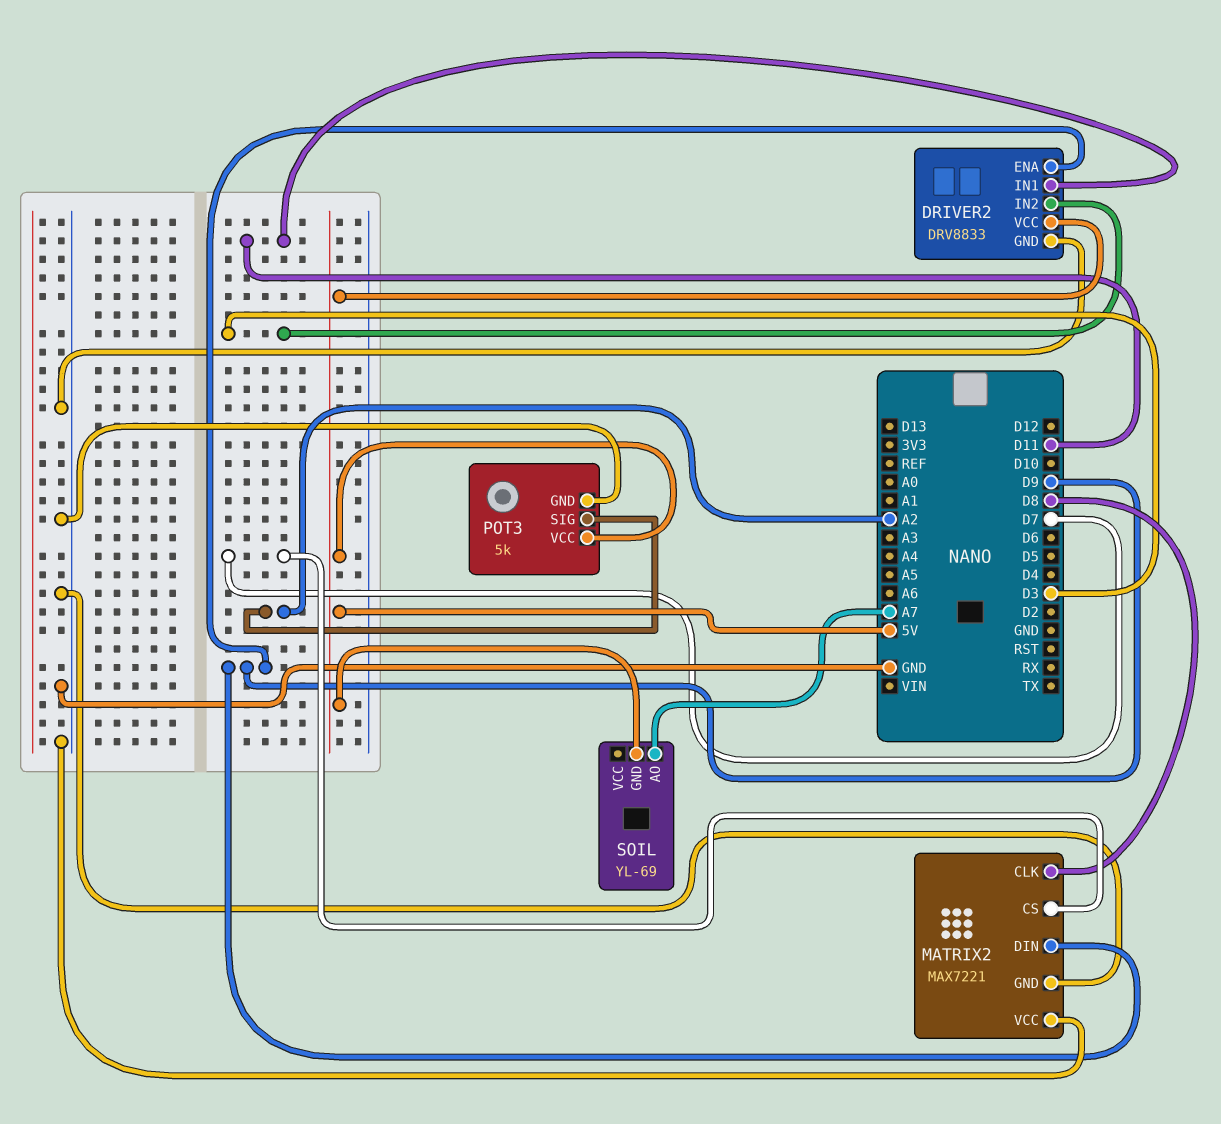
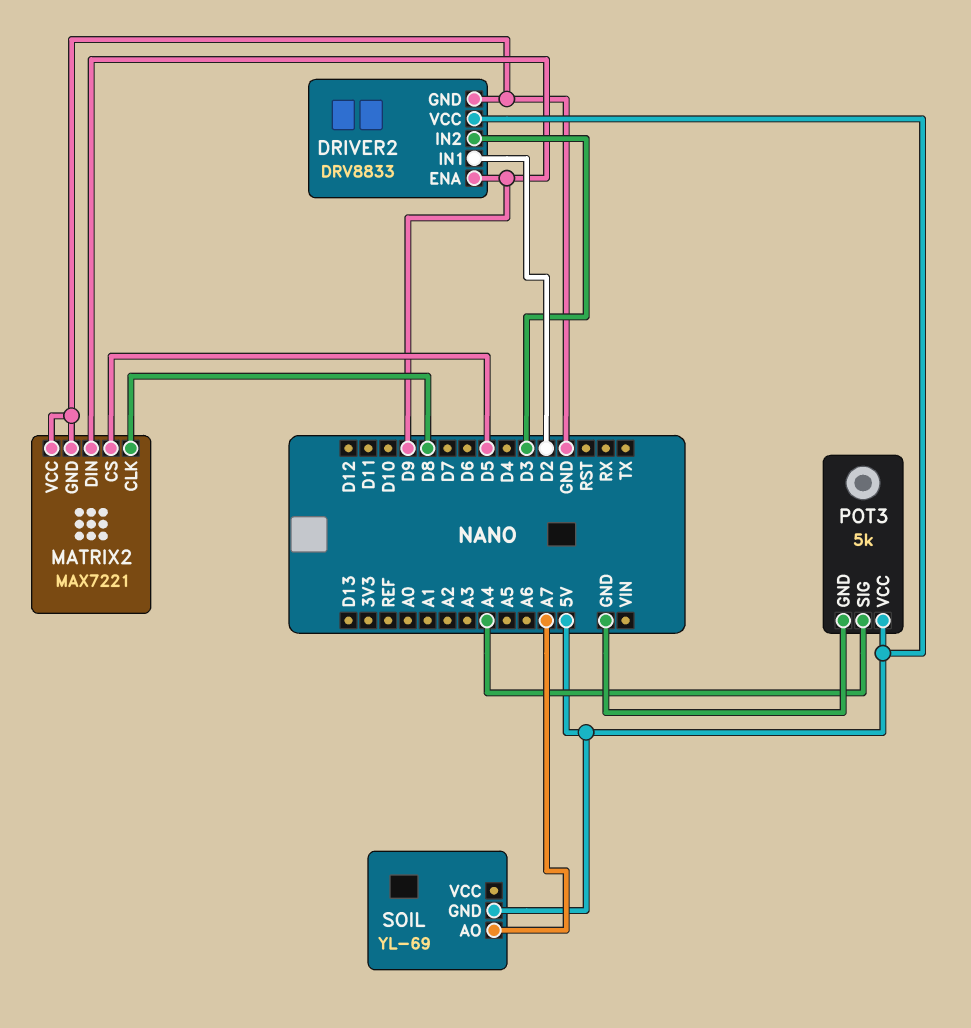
DRIVER2 pin IN1: D11 -> D2
MATRIX2 pin CS: D7 -> D5
POT3 pin SIG: A2 -> A4

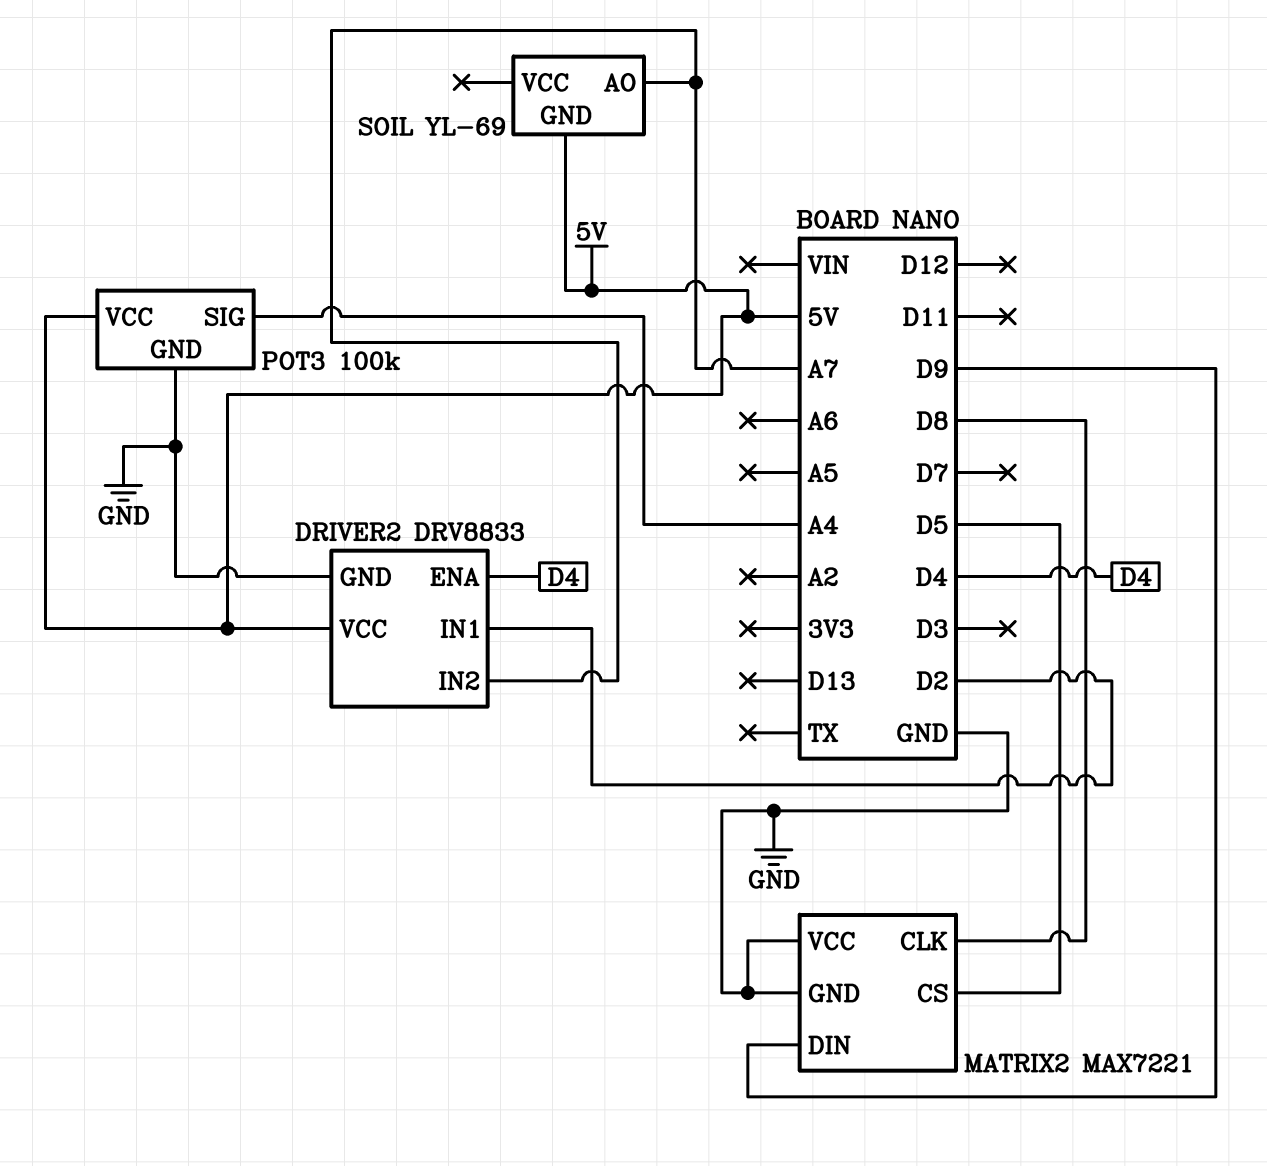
DRIVER2 pin ENA: D9 -> D4
DRIVER2 pin IN2: D3 -> A7
POT3: 5k -> 100k

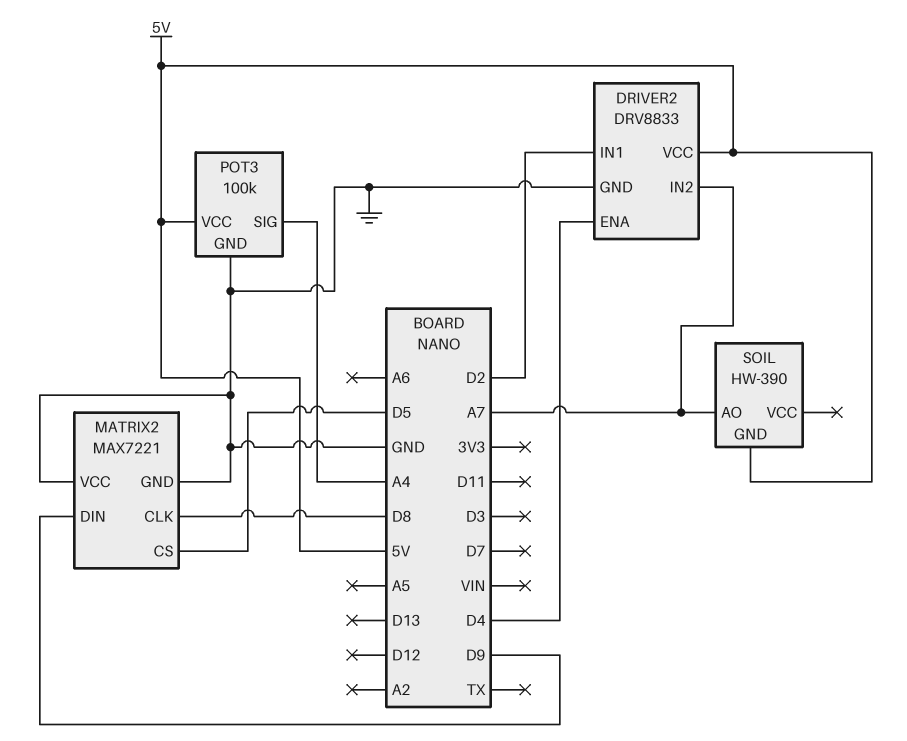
SOIL: YL-69 -> HW-390

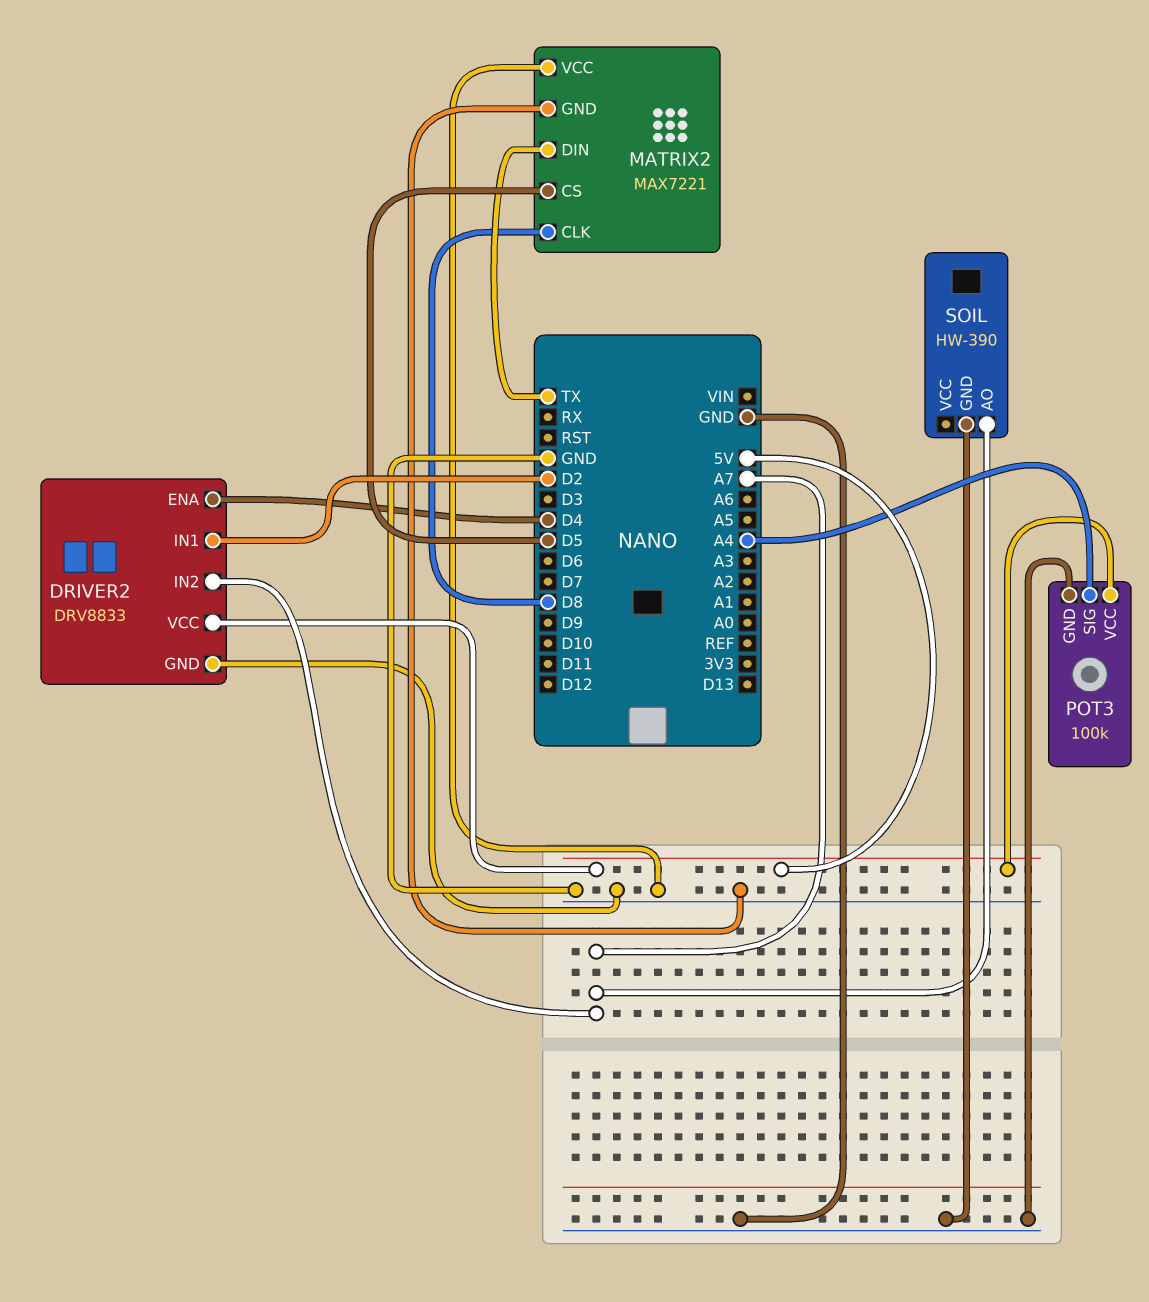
MATRIX2 pin DIN: D9 -> TX
SOIL pin GND: 5V -> GND

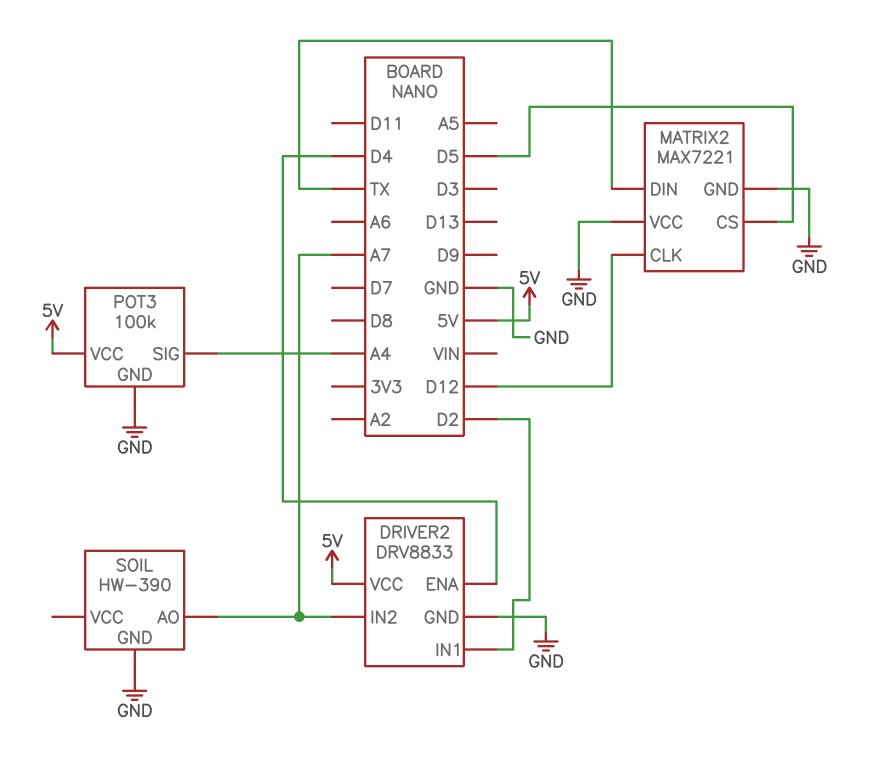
MATRIX2 pin CLK: D8 -> D12

